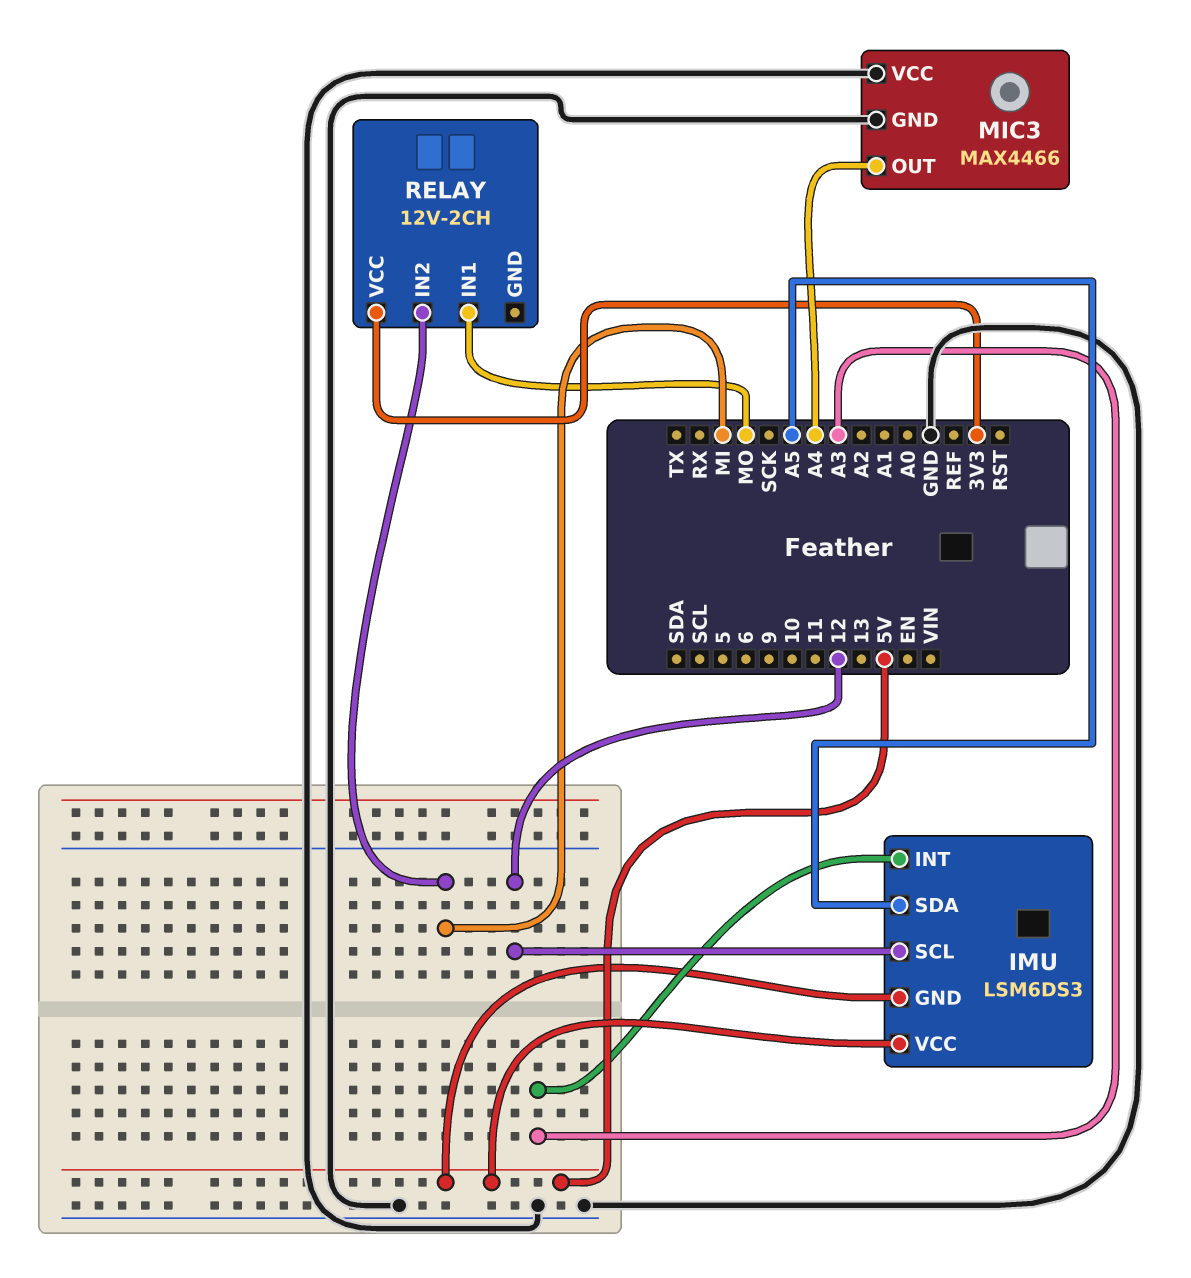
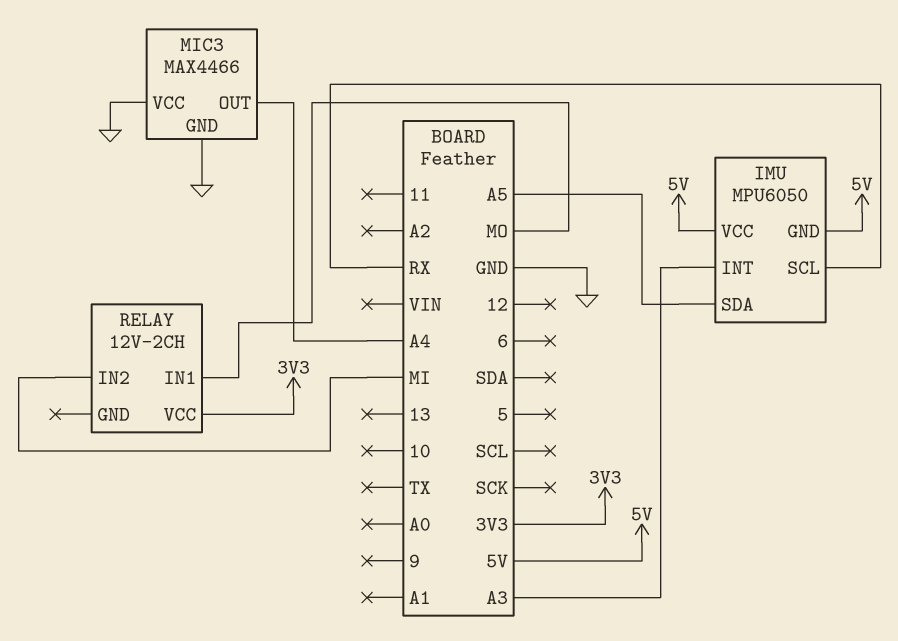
IMU: LSM6DS3 -> MPU6050
IMU pin SCL: 12 -> RX

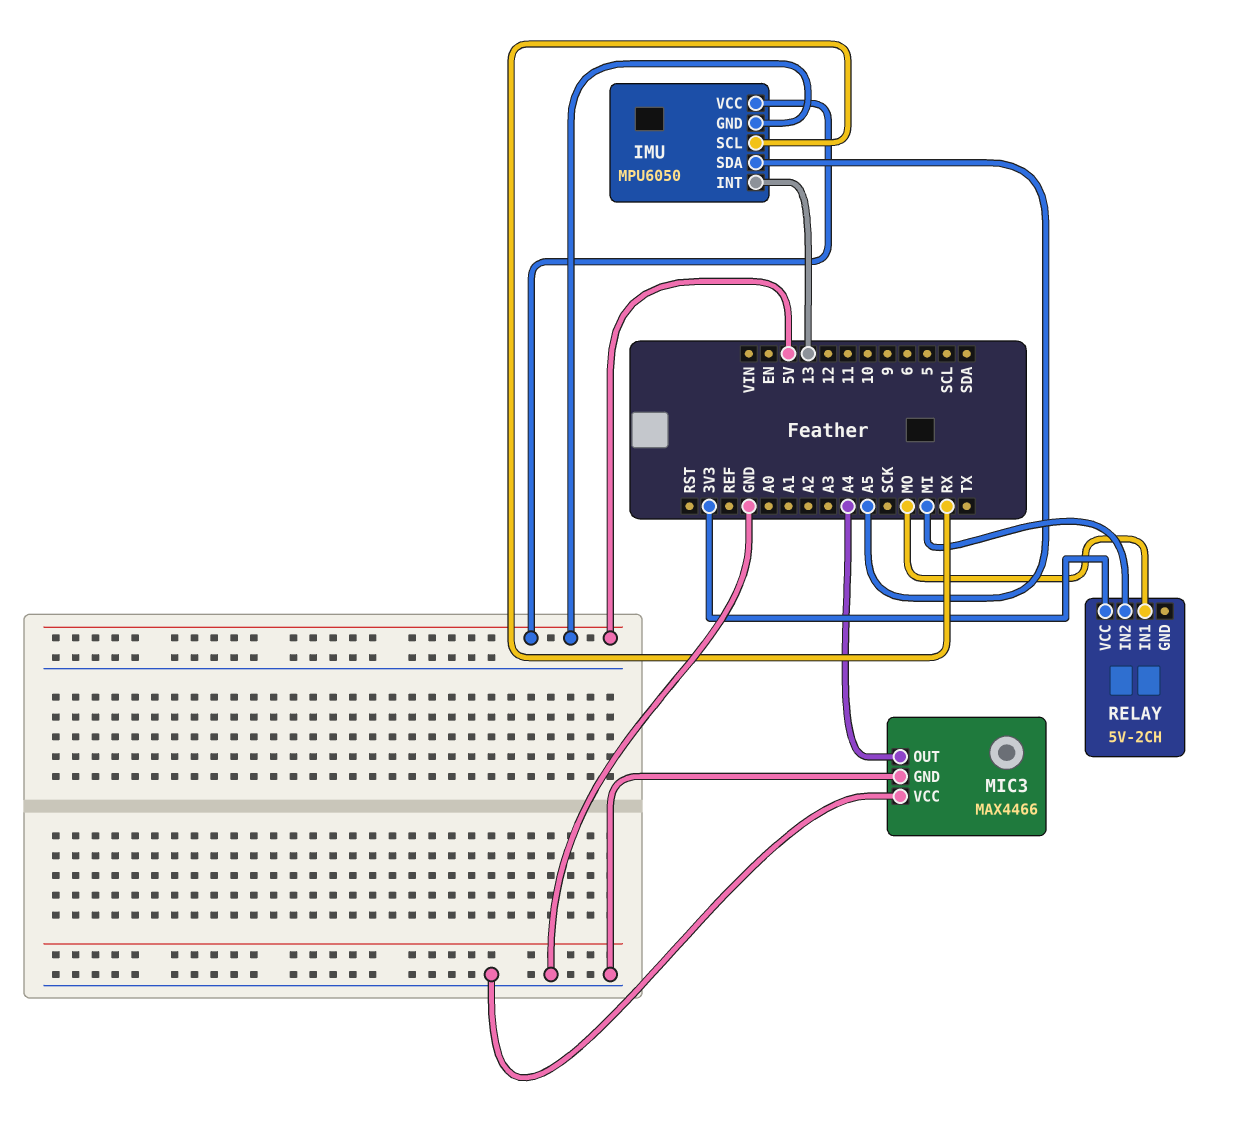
IMU pin INT: A3 -> 13
RELAY: 12V-2CH -> 5V-2CH

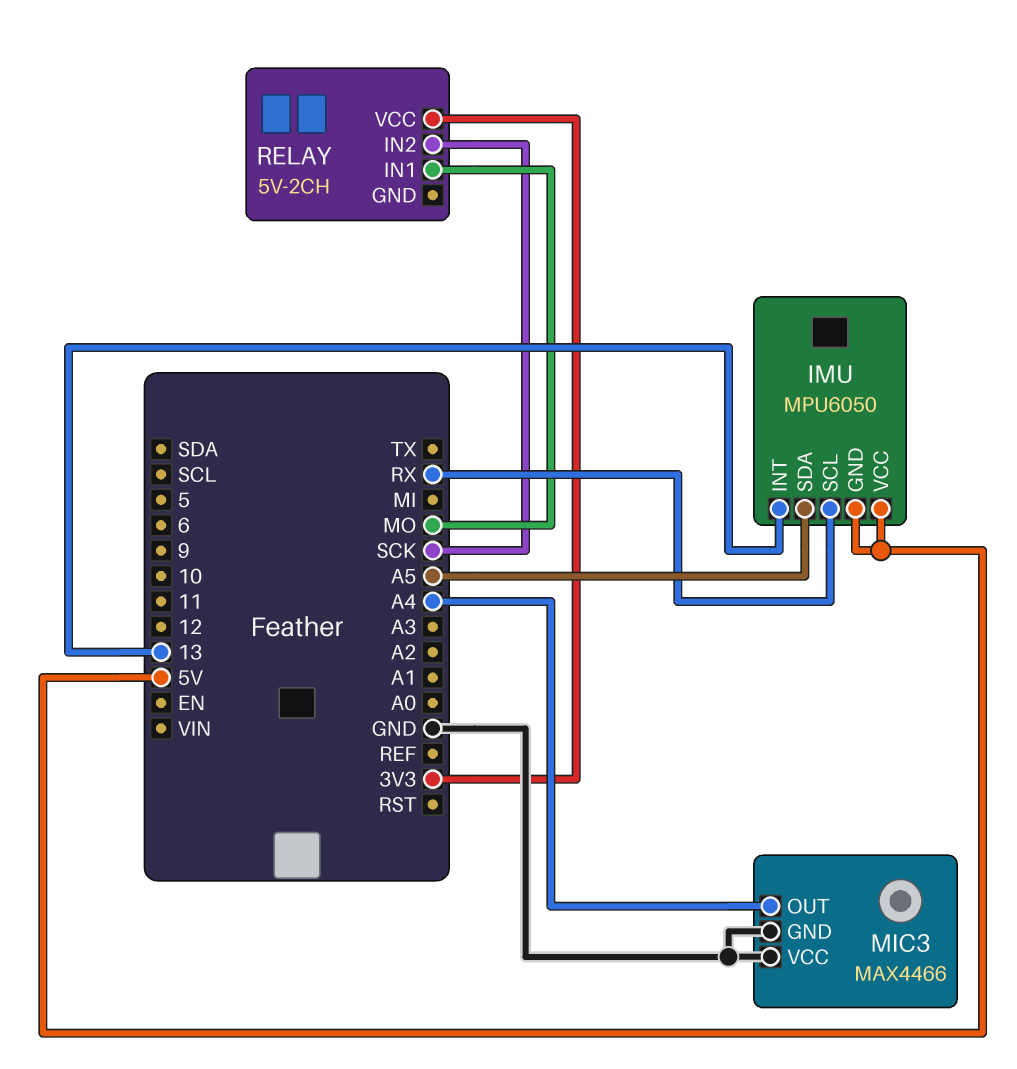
RELAY pin IN2: MI -> SCK

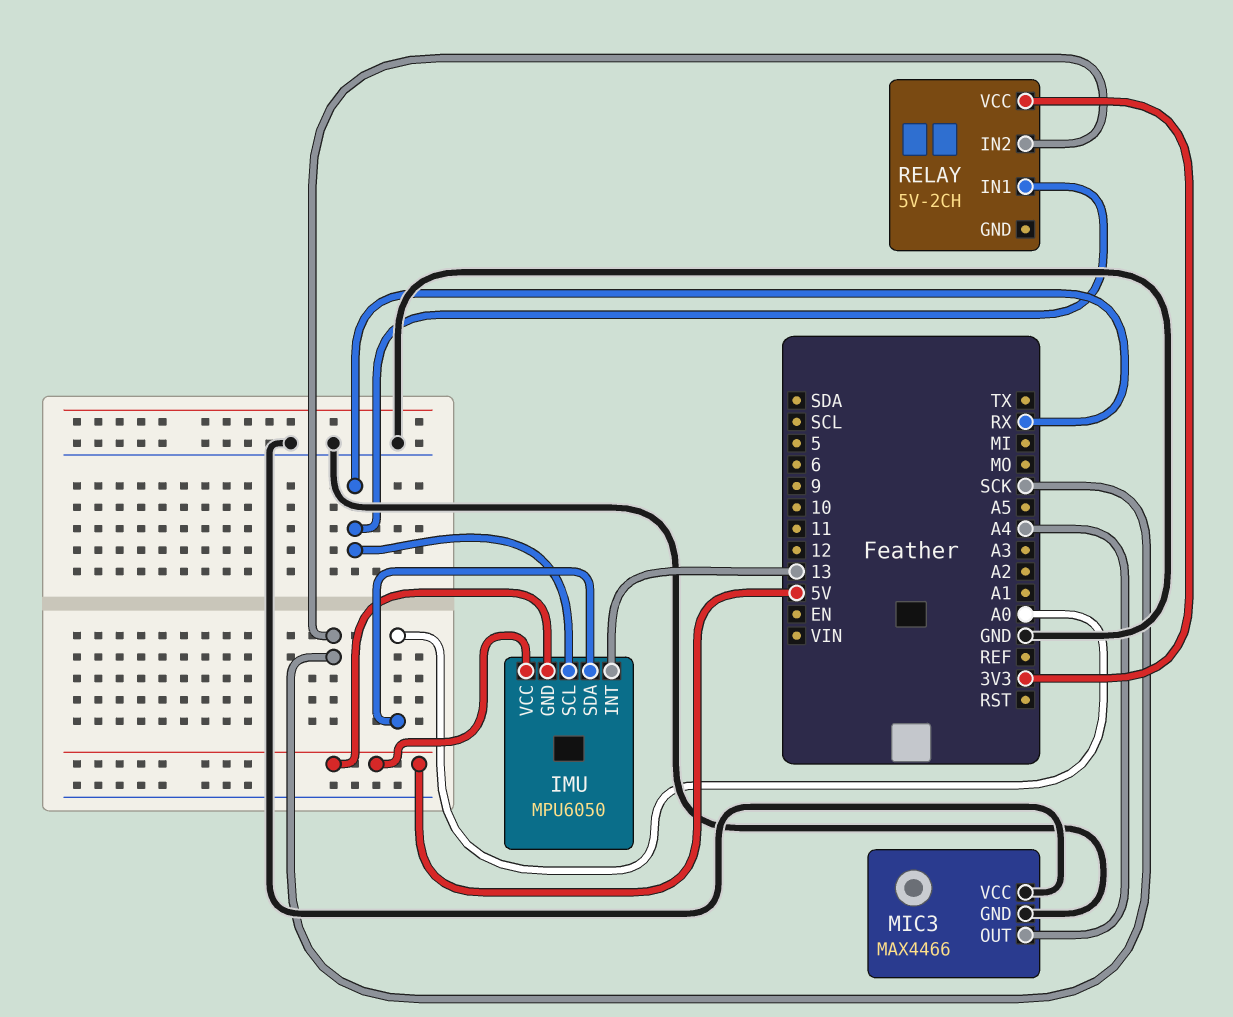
IMU pin SDA: A5 -> A0
RELAY pin IN1: MO -> RX

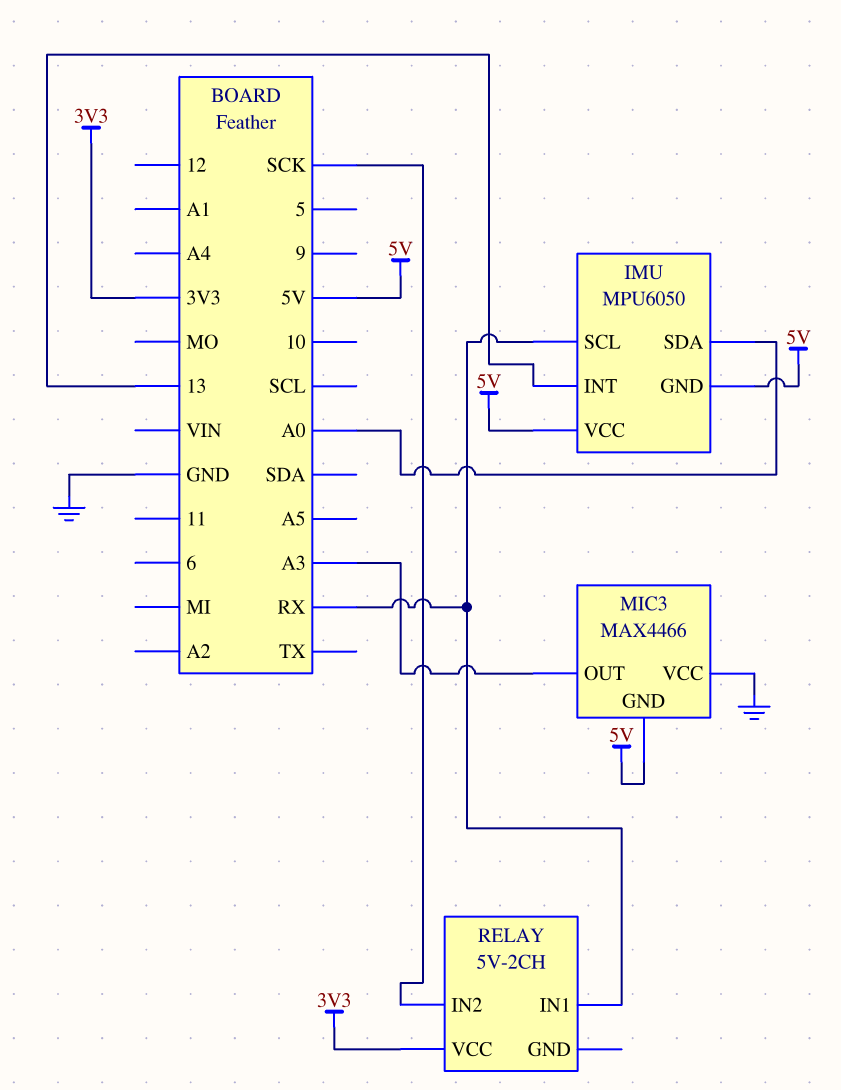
MIC3 pin GND: GND -> 5V
MIC3 pin OUT: A4 -> A3

